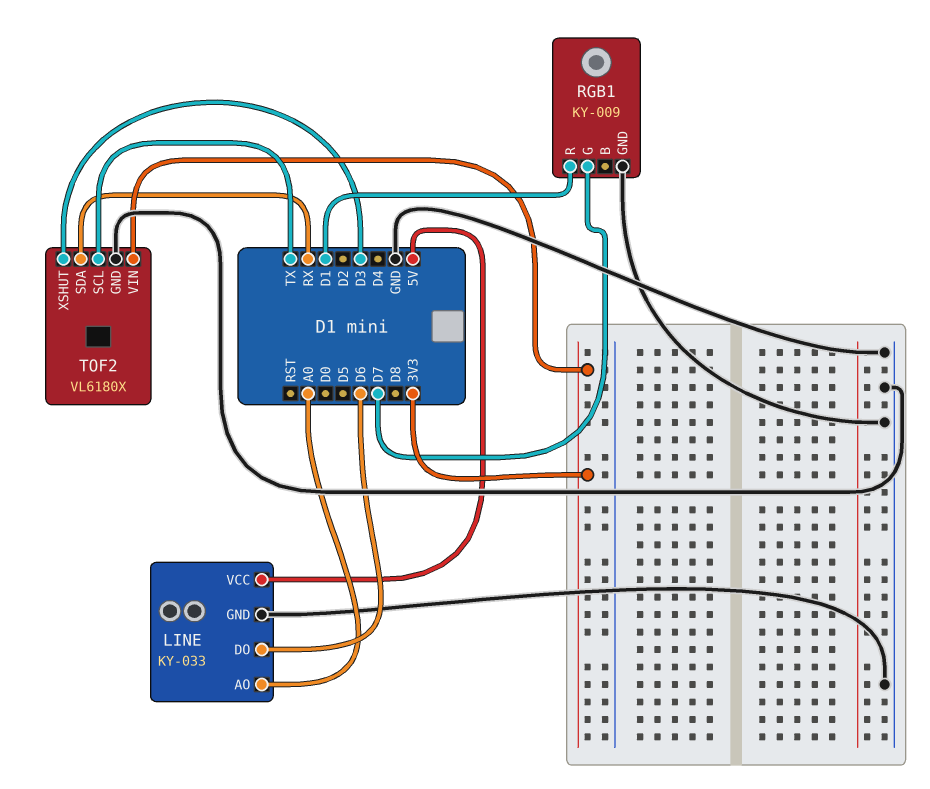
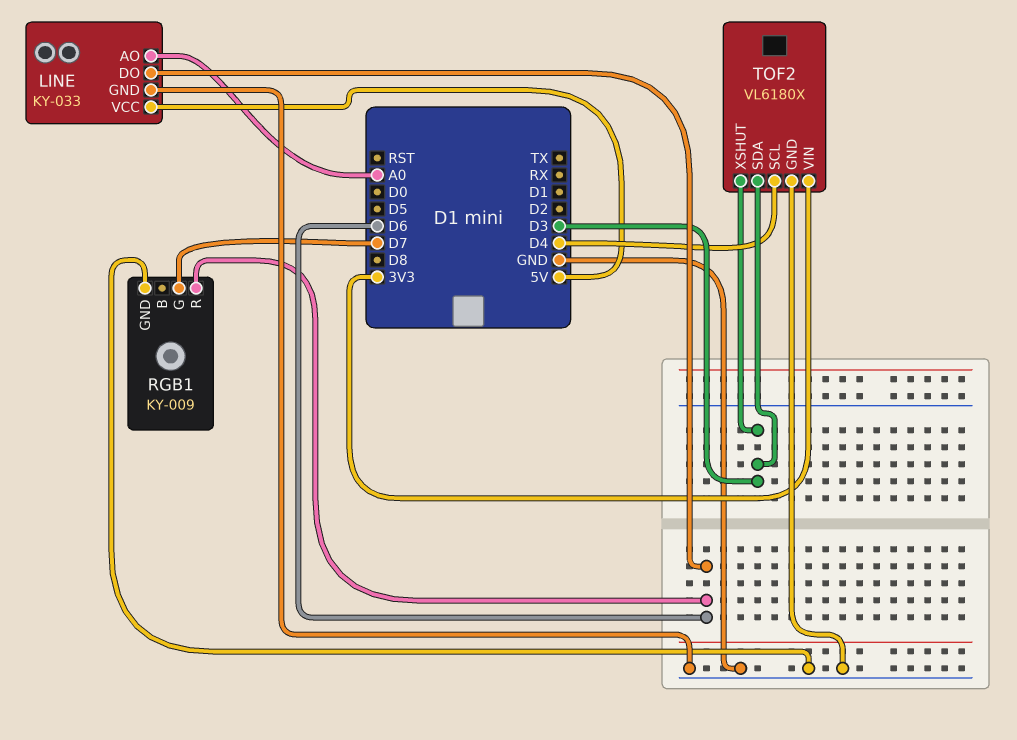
RGB1 pin R: D1 -> D6
TOF2 pin SCL: TX -> D4
TOF2 pin SDA: RX -> D3

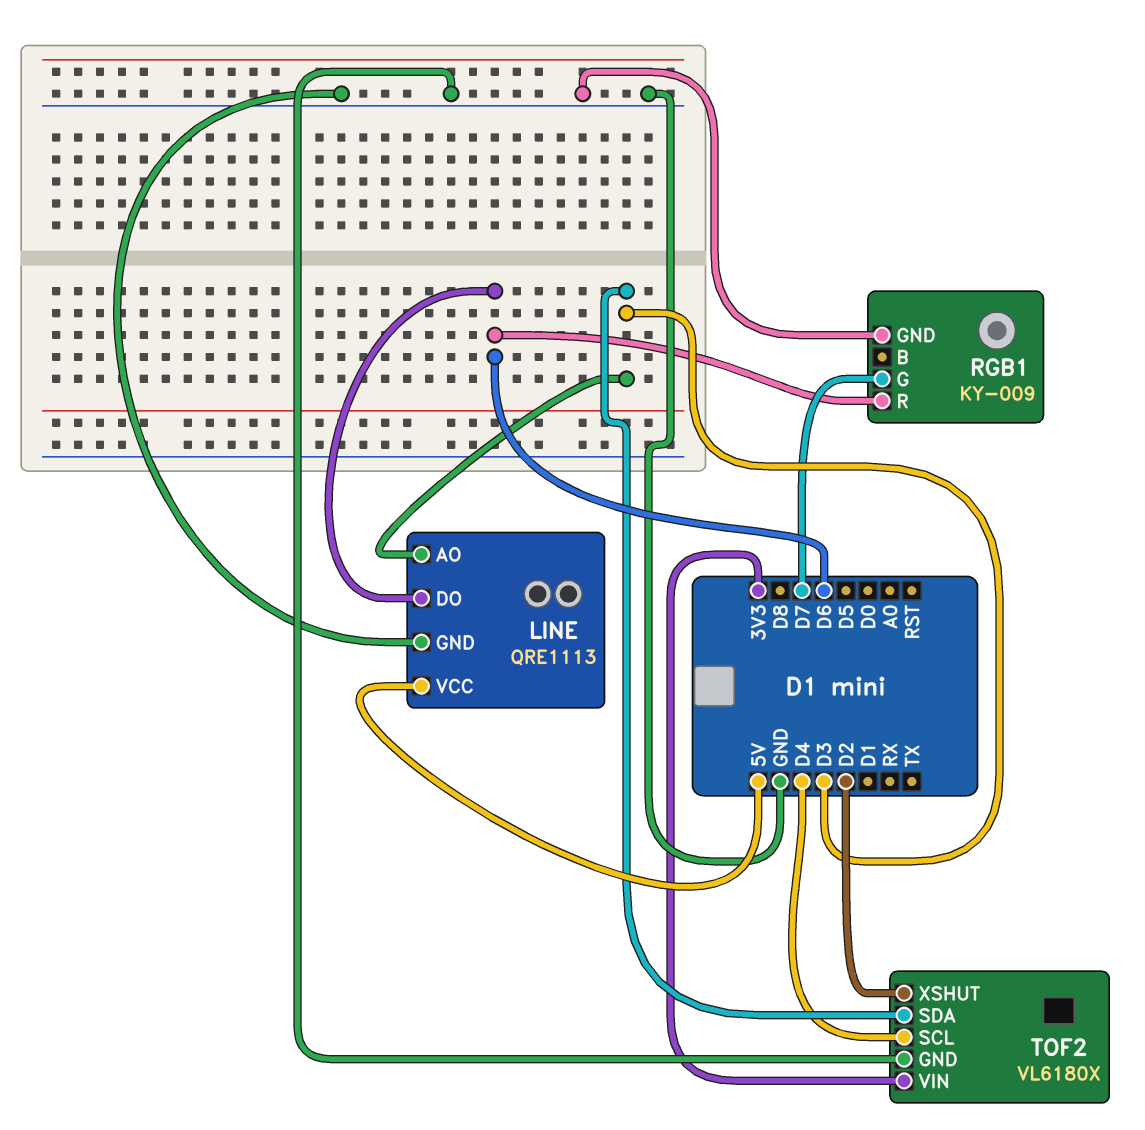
LINE: KY-033 -> QRE1113
LINE pin AO: A0 -> D3
TOF2 pin XSHUT: D3 -> D2

